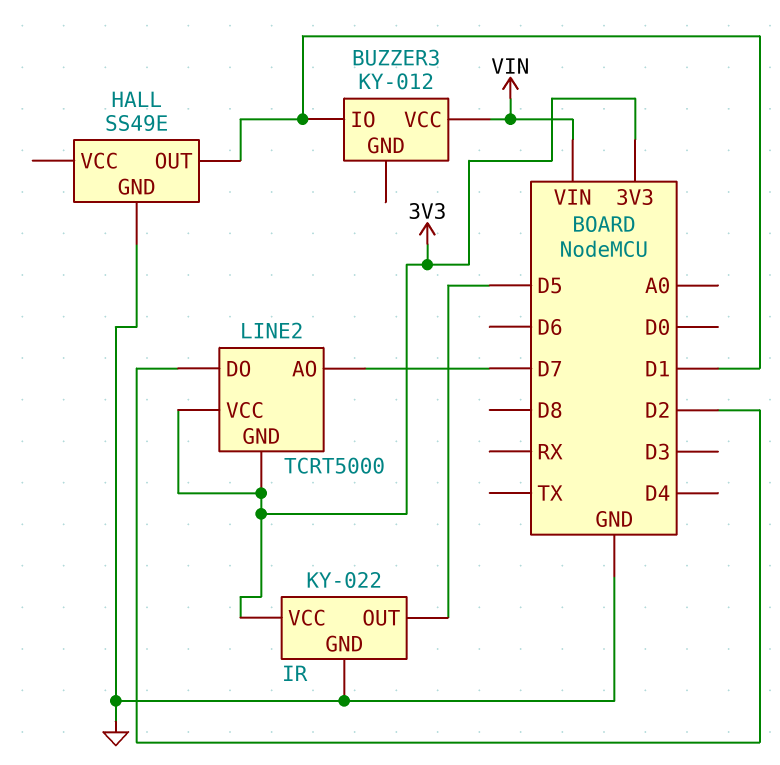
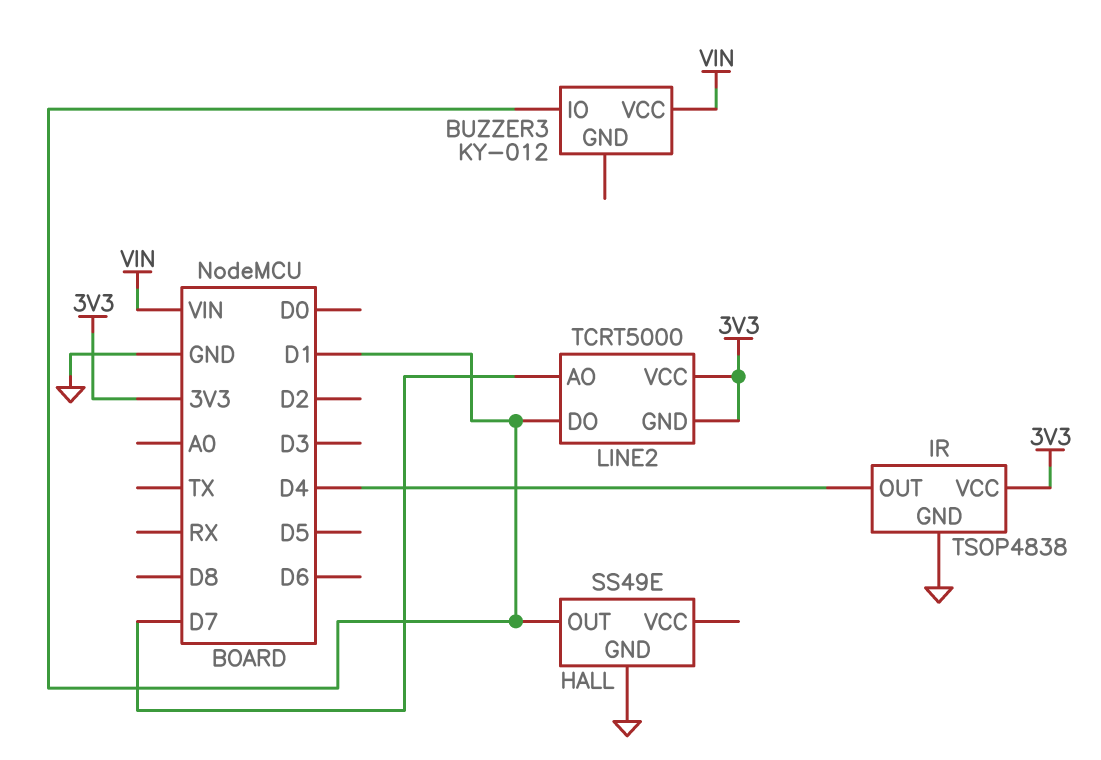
IR: KY-022 -> TSOP4838
IR pin OUT: D5 -> D4
LINE2 pin DO: D2 -> D1

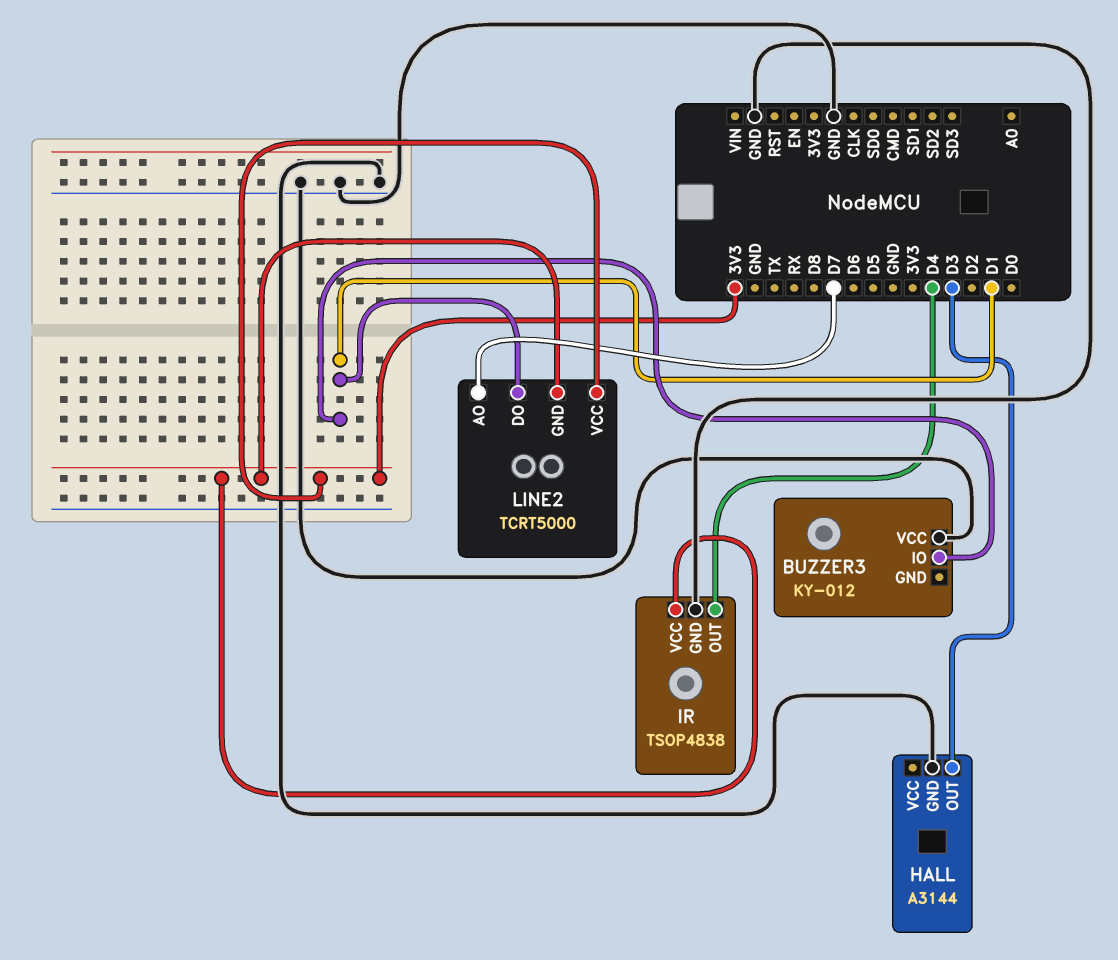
BUZZER3 pin VCC: VIN -> GND
HALL: SS49E -> A3144
HALL pin OUT: D1 -> D3

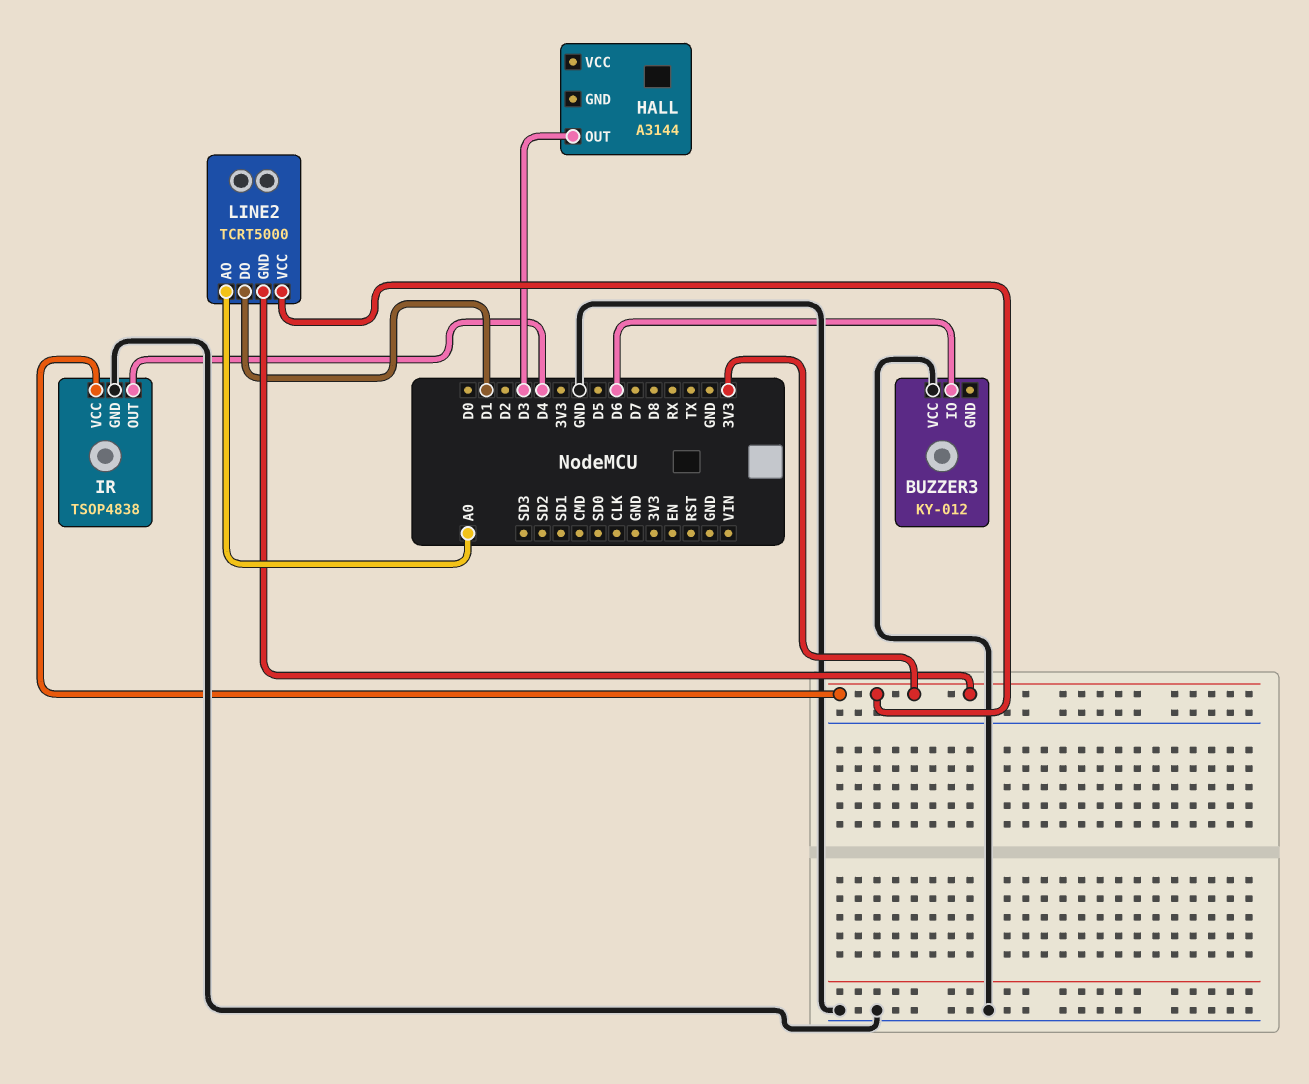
BUZZER3 pin IO: D1 -> D6
HALL pin GND: GND -> none
LINE2 pin AO: D7 -> A0

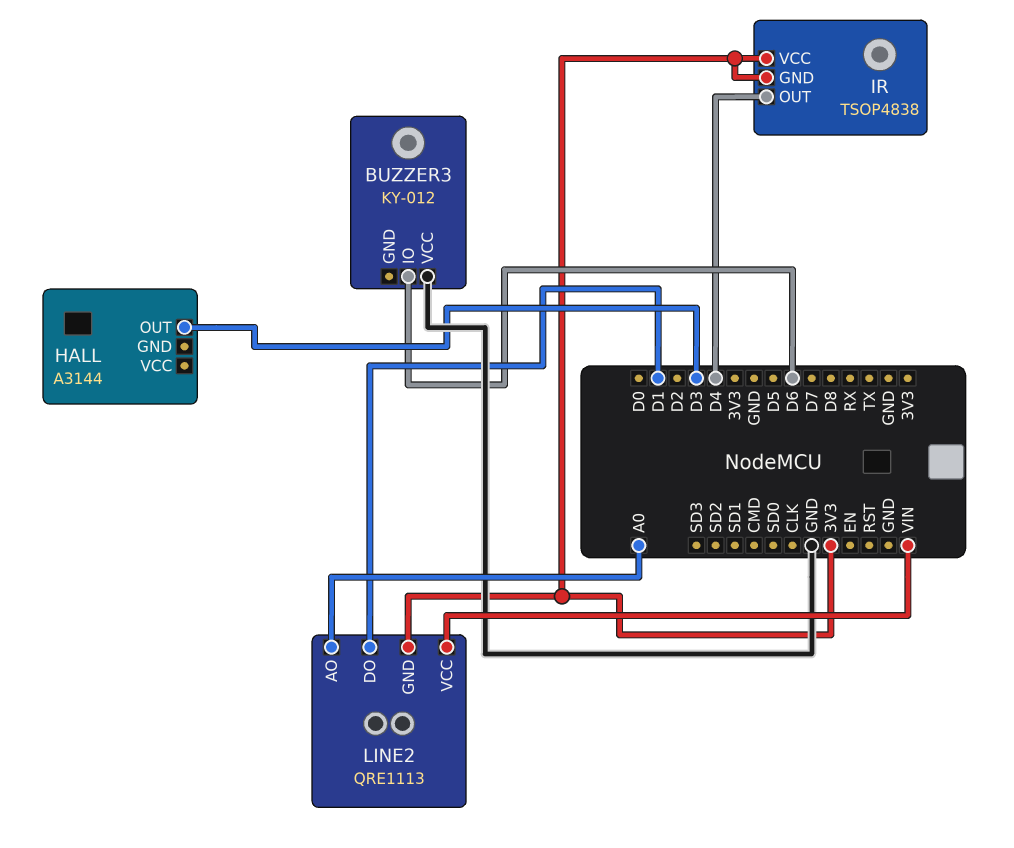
IR pin GND: GND -> 3V3
LINE2: TCRT5000 -> QRE1113
LINE2 pin VCC: 3V3 -> VIN

